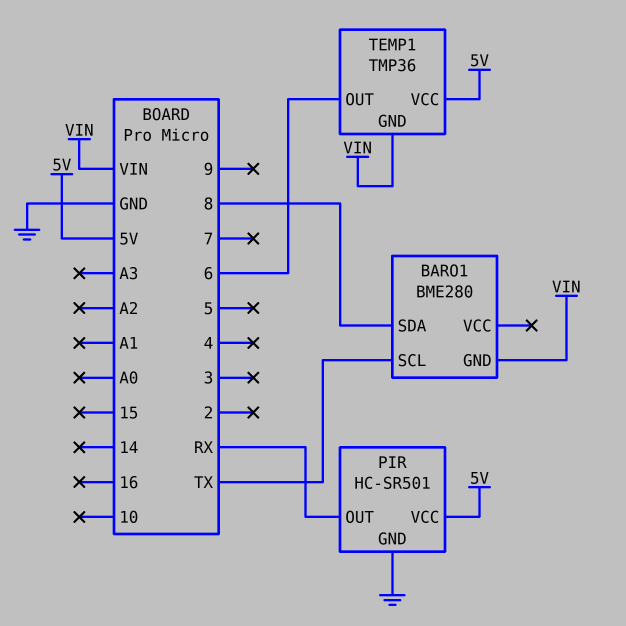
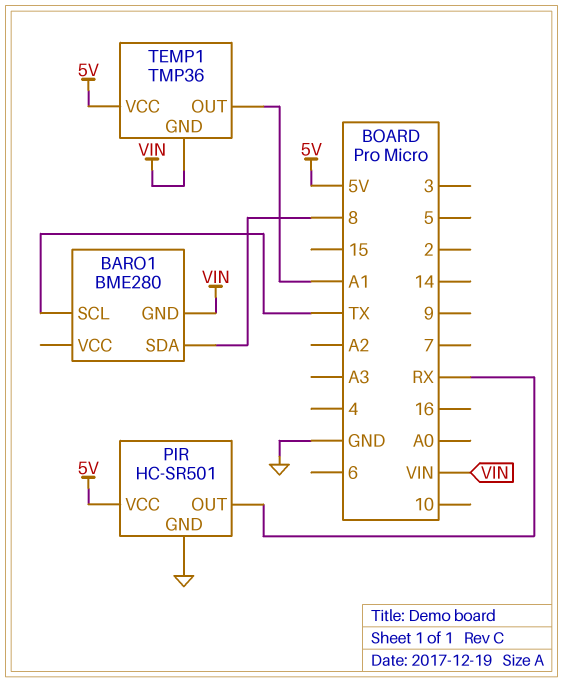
TEMP1 pin OUT: 6 -> A1

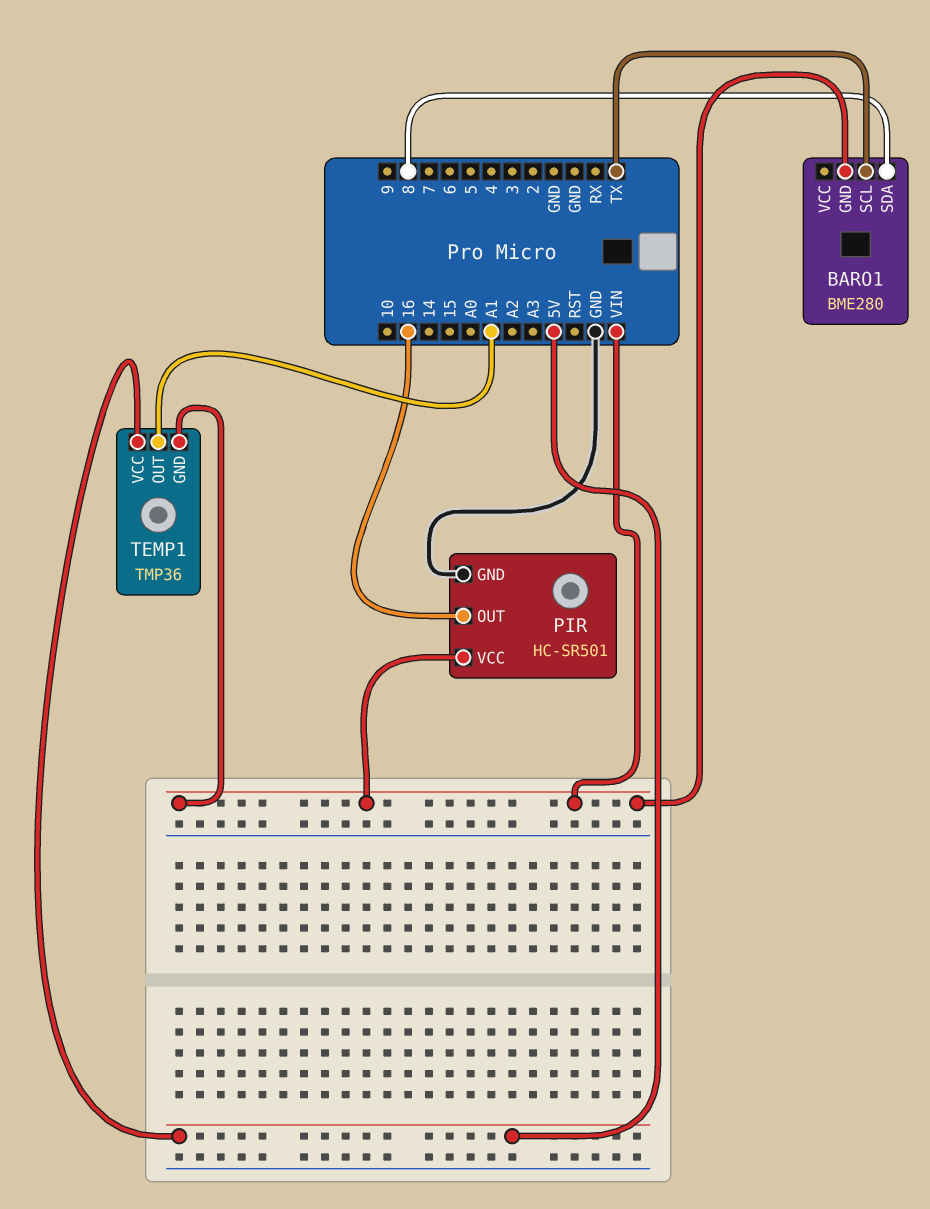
PIR pin OUT: RX -> 16
PIR pin VCC: 5V -> VIN

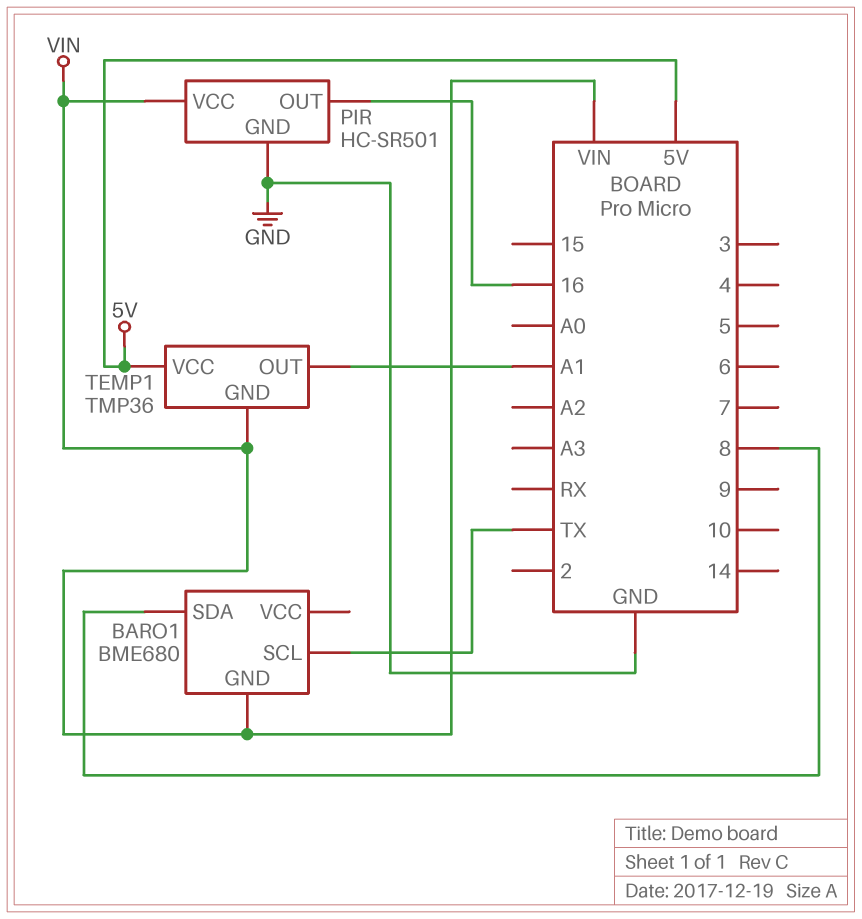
BARO1: BME280 -> BME680

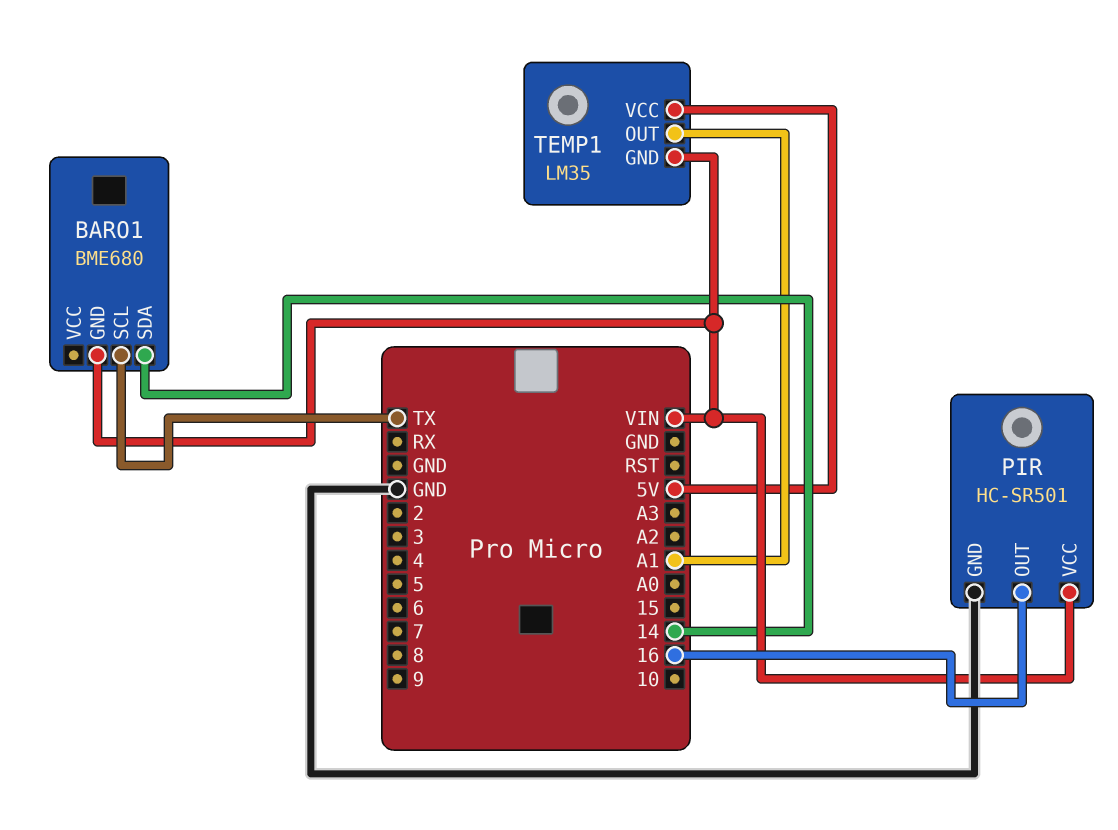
BARO1 pin SDA: 8 -> 14
TEMP1: TMP36 -> LM35

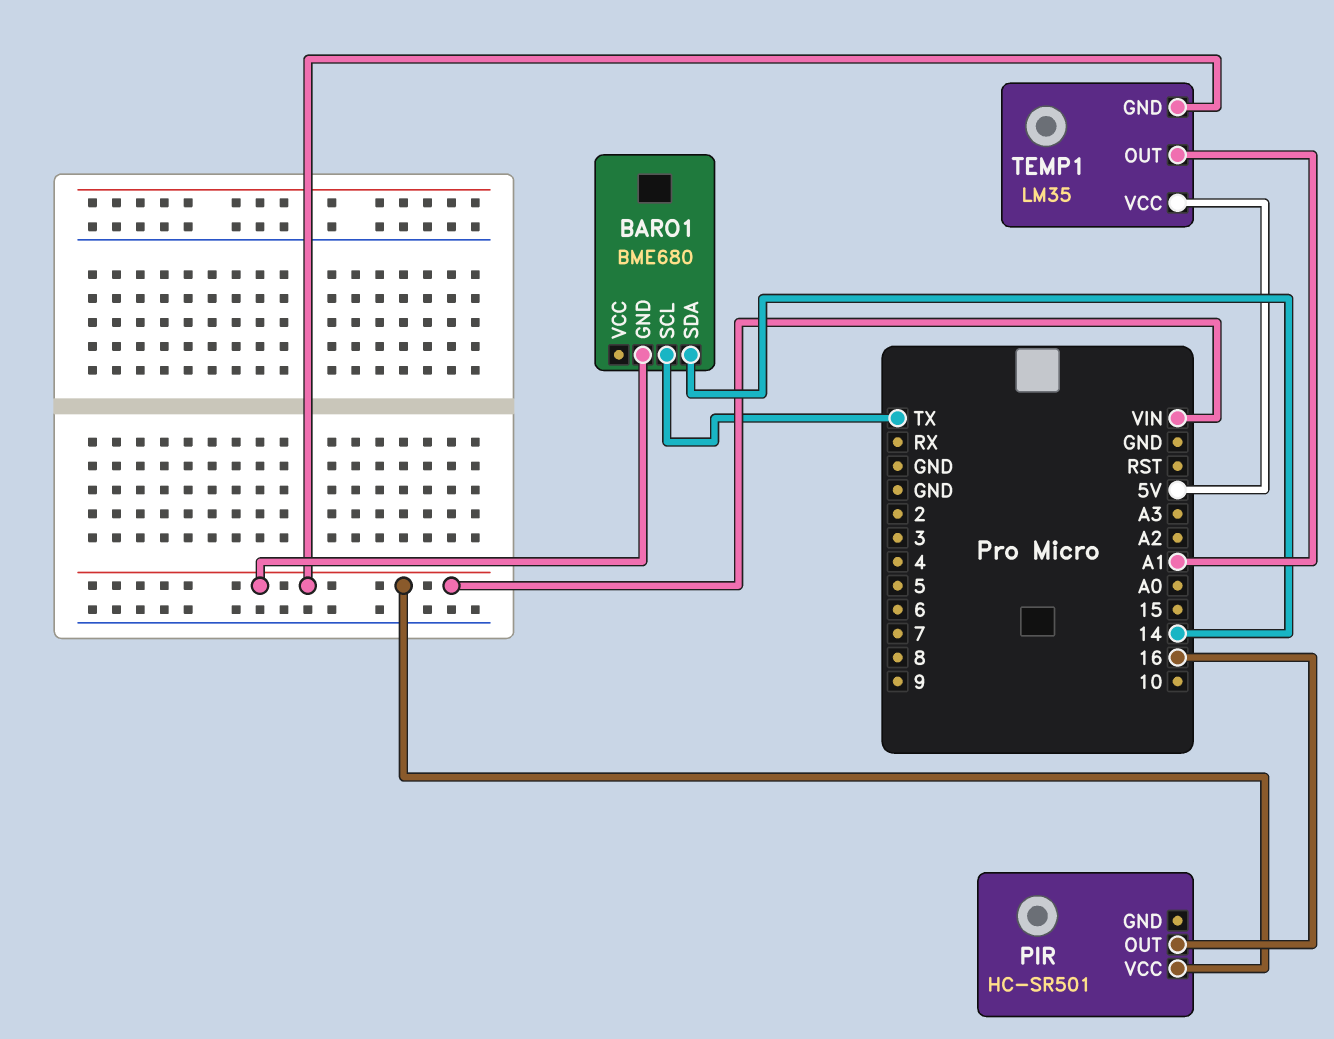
PIR pin GND: GND -> none

